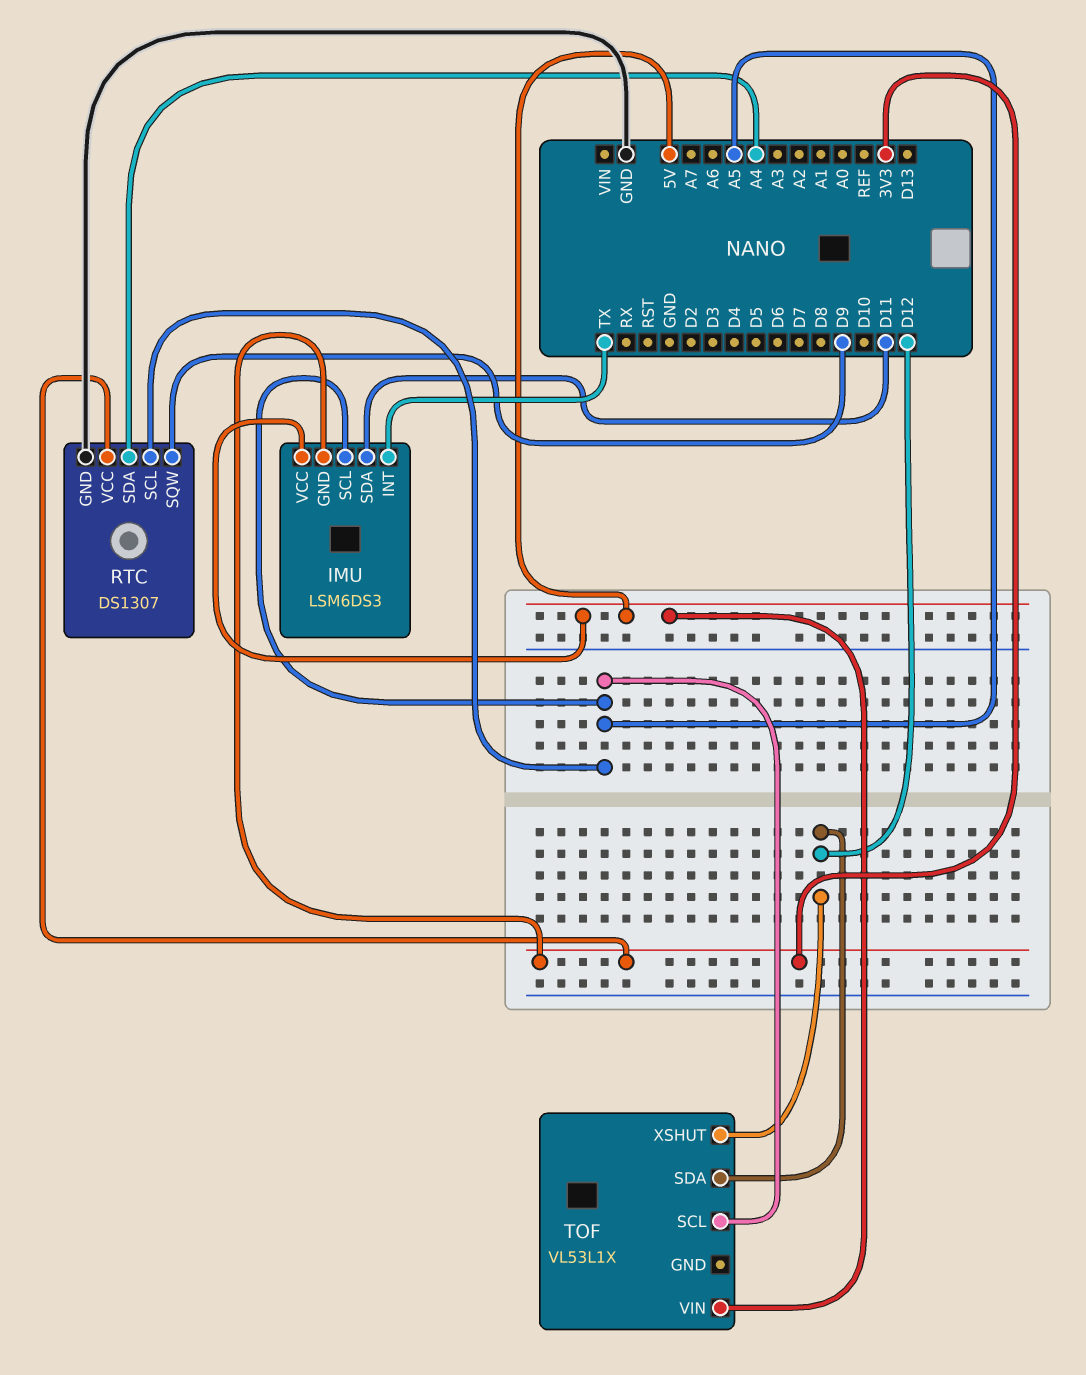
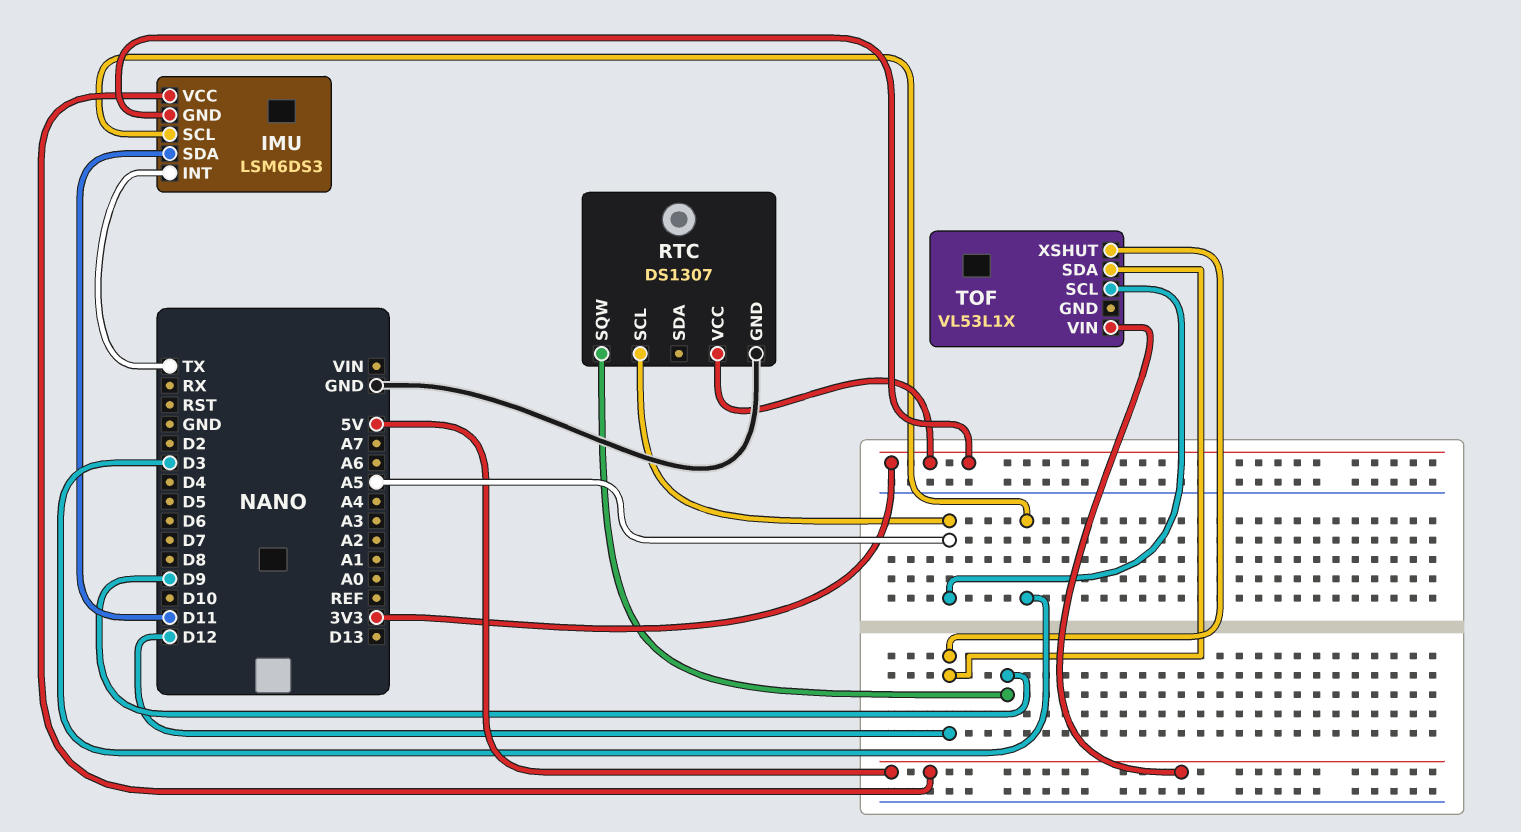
IMU pin SCL: A5 -> D3
RTC pin SDA: A4 -> none

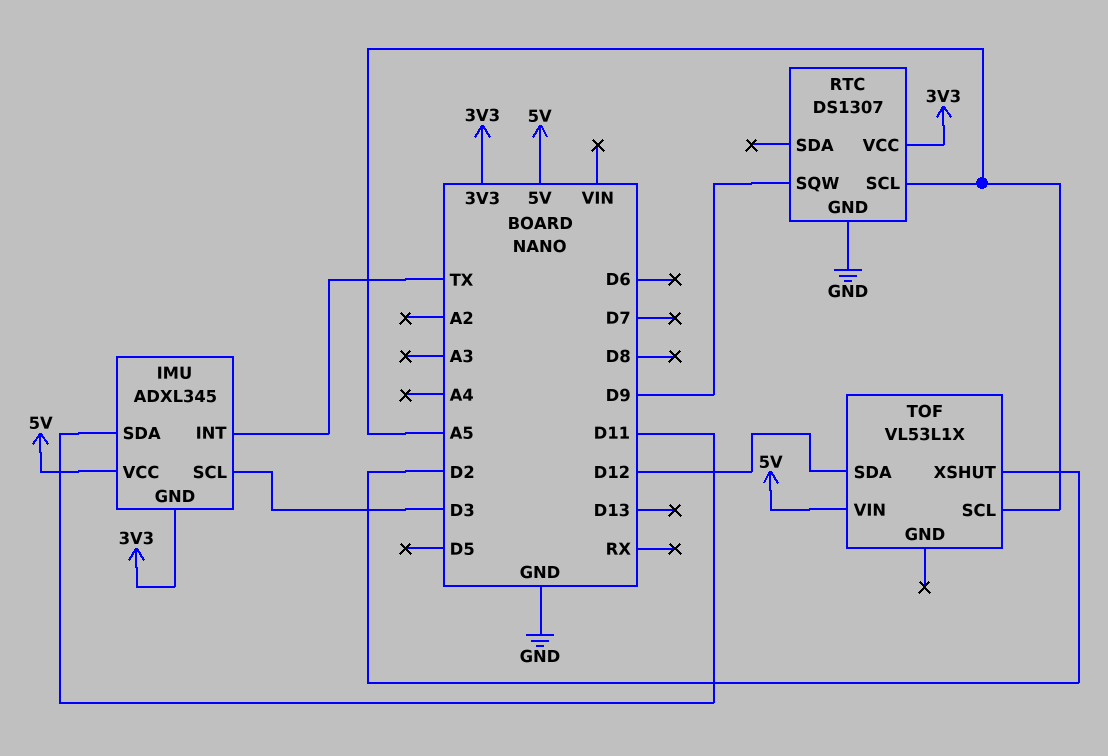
IMU: LSM6DS3 -> ADXL345
TOF pin XSHUT: D12 -> D2

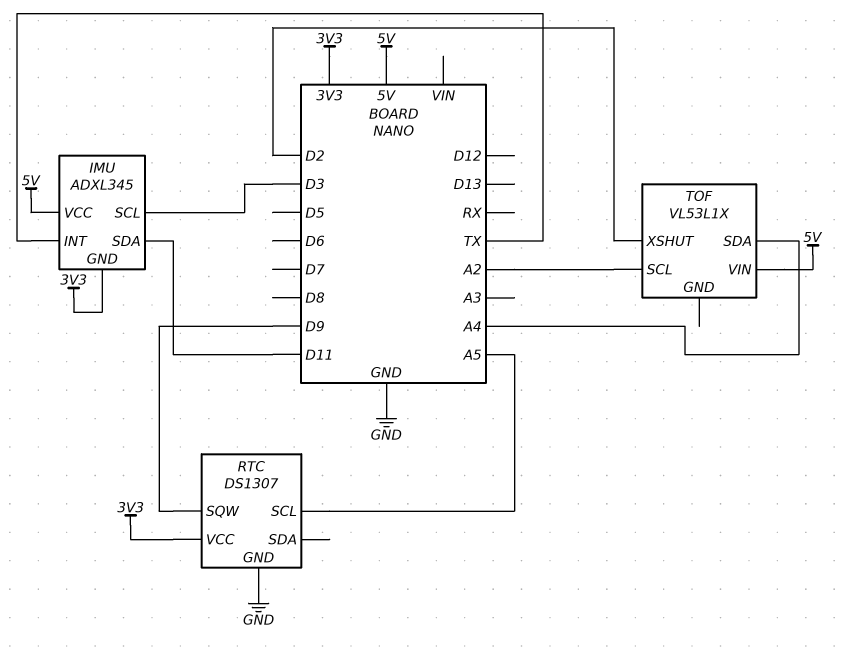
TOF pin SCL: A5 -> A2
TOF pin SDA: D12 -> A4

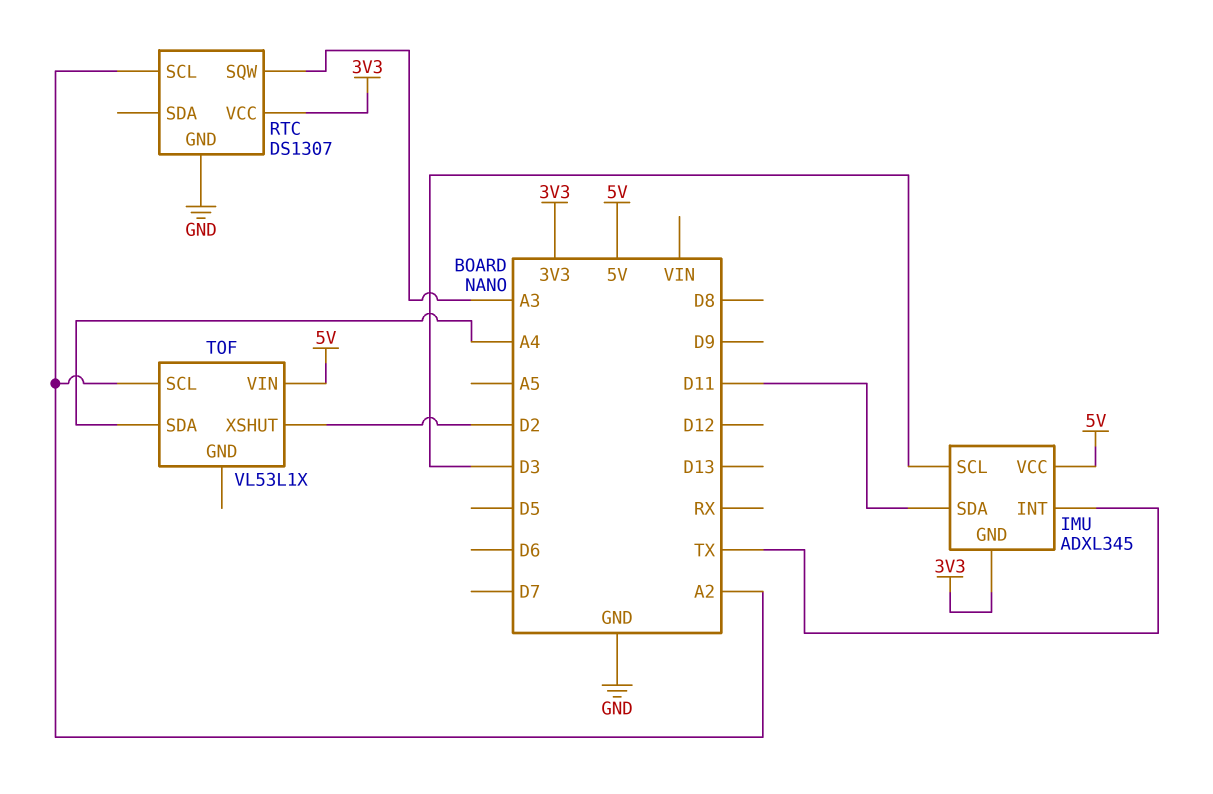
RTC pin SCL: A5 -> A2
RTC pin SQW: D9 -> A3

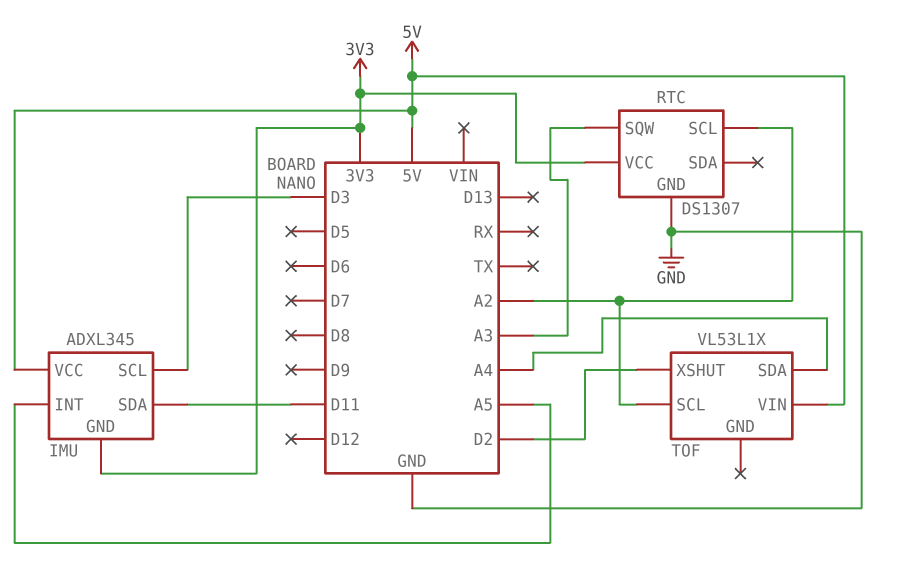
IMU pin INT: TX -> A5

